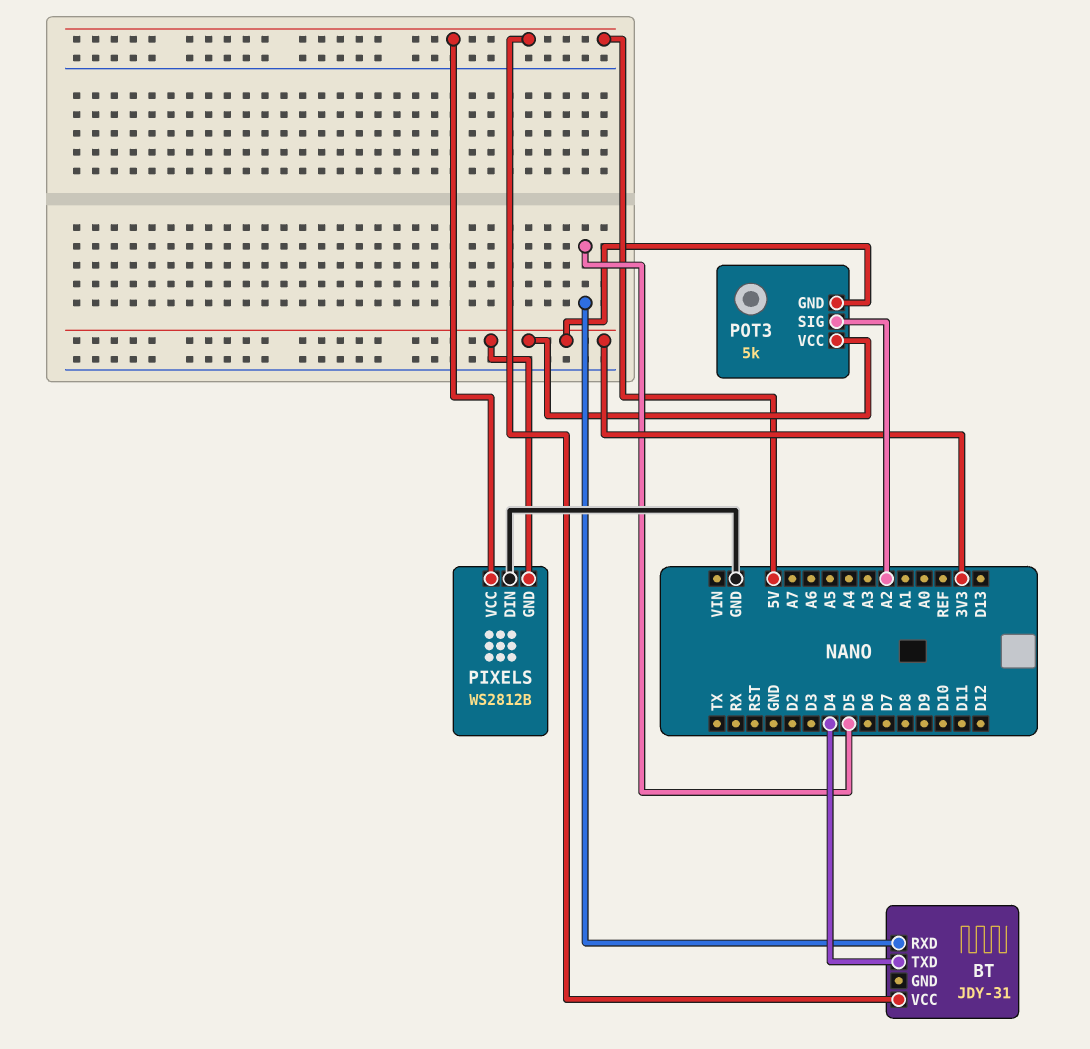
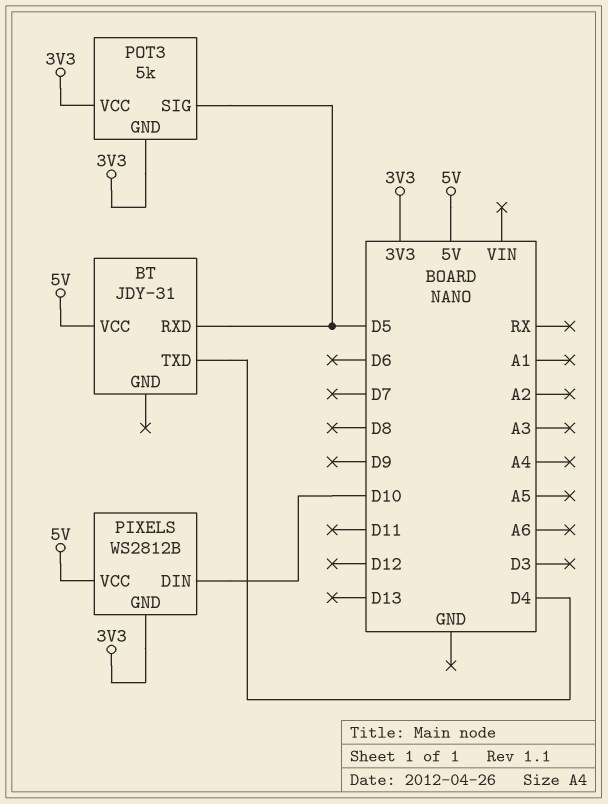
PIXELS pin DIN: GND -> D10
POT3 pin SIG: A2 -> D5

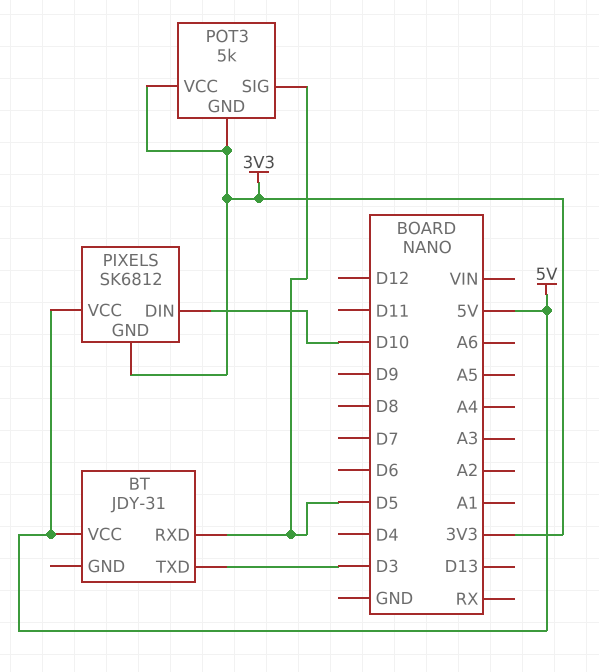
BT pin TXD: D4 -> D3
PIXELS: WS2812B -> SK6812

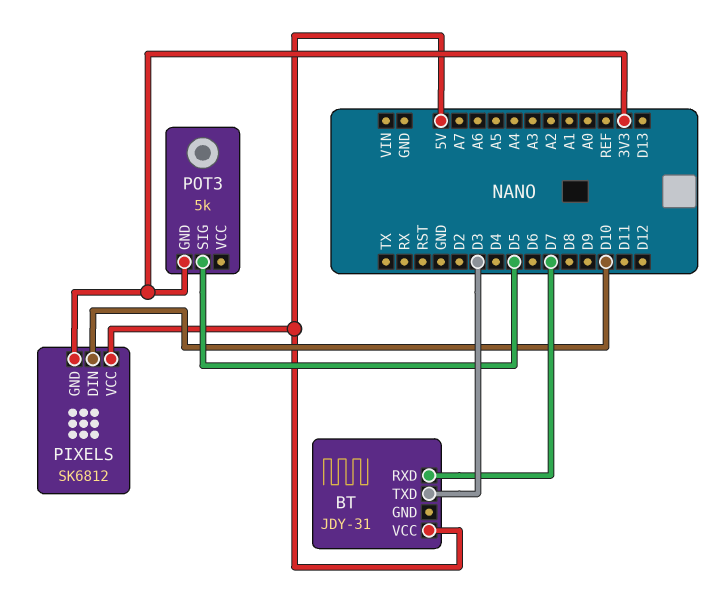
BT pin RXD: D5 -> D7
POT3 pin VCC: 3V3 -> none

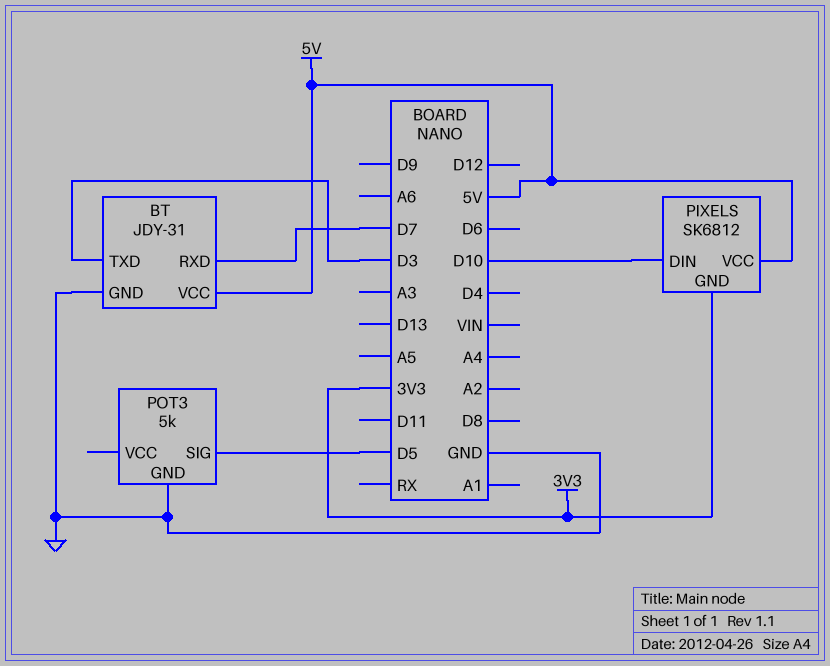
BT pin GND: none -> GND
POT3 pin GND: 3V3 -> GND

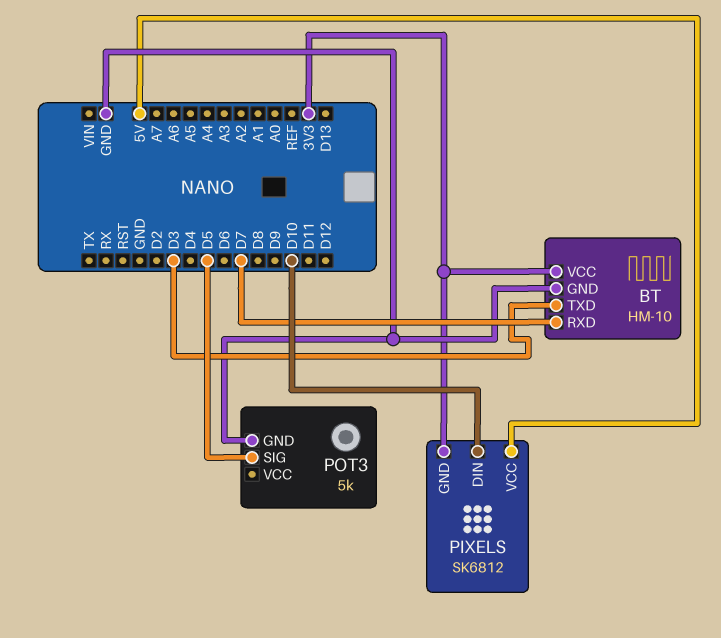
BT: JDY-31 -> HM-10
BT pin VCC: 5V -> 3V3

